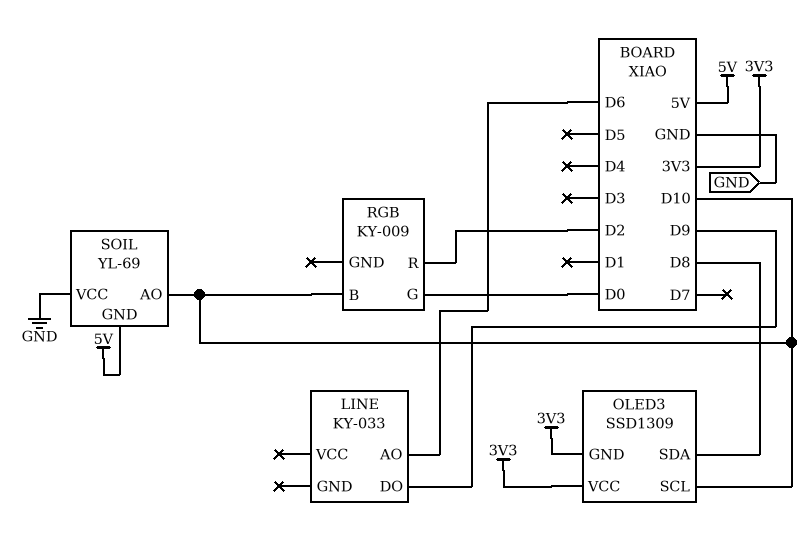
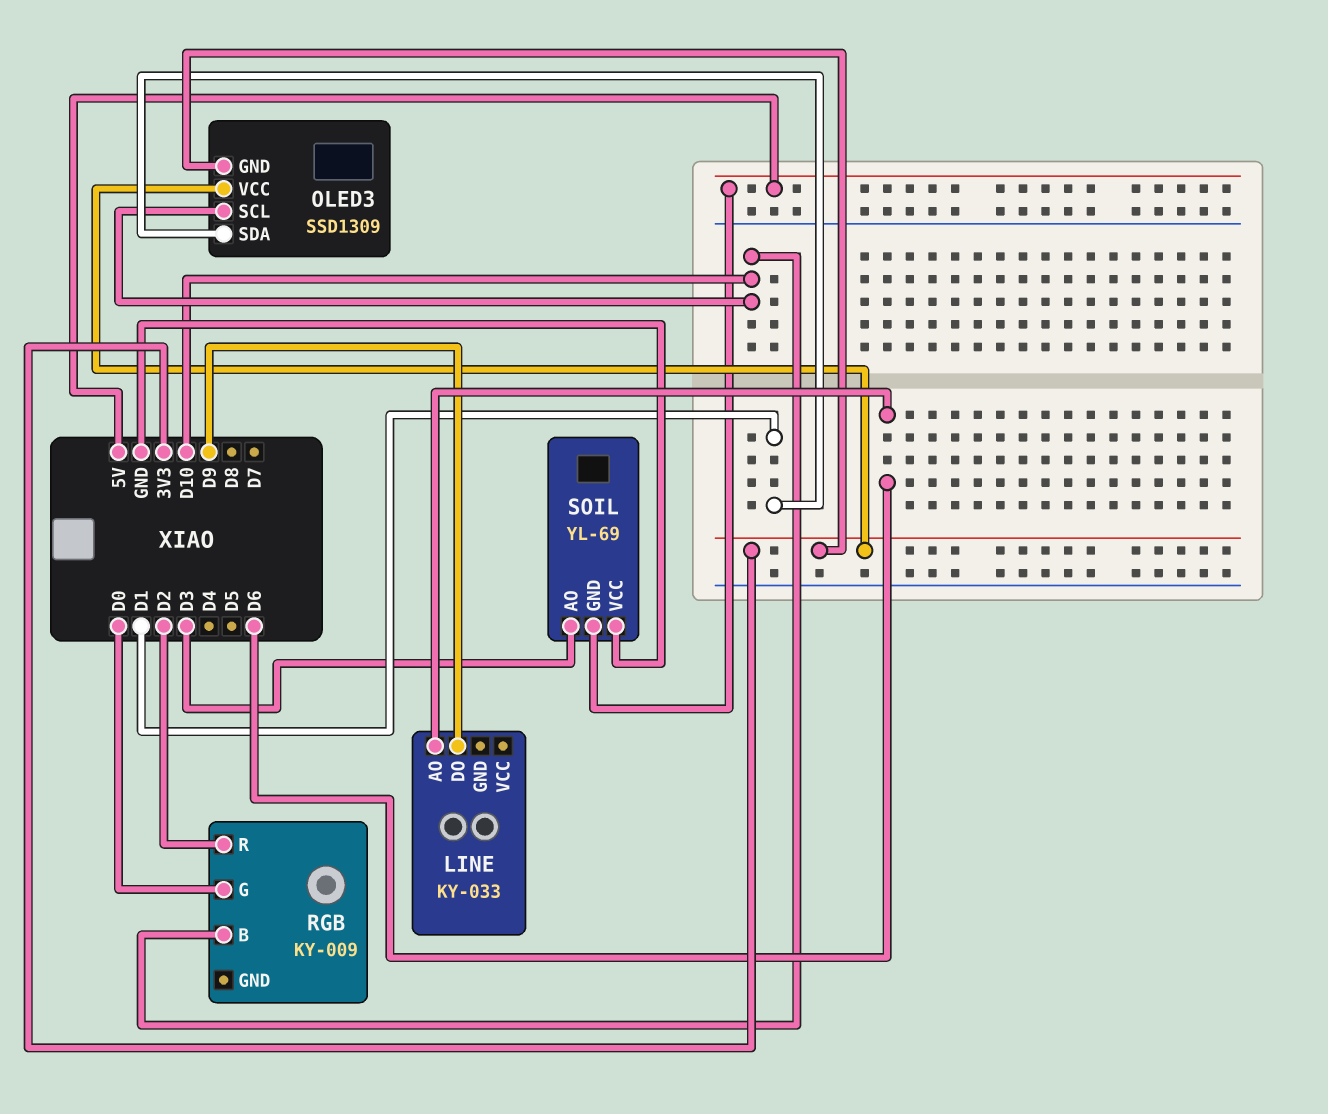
OLED3 pin SDA: D8 -> D1
SOIL pin AO: D10 -> D3

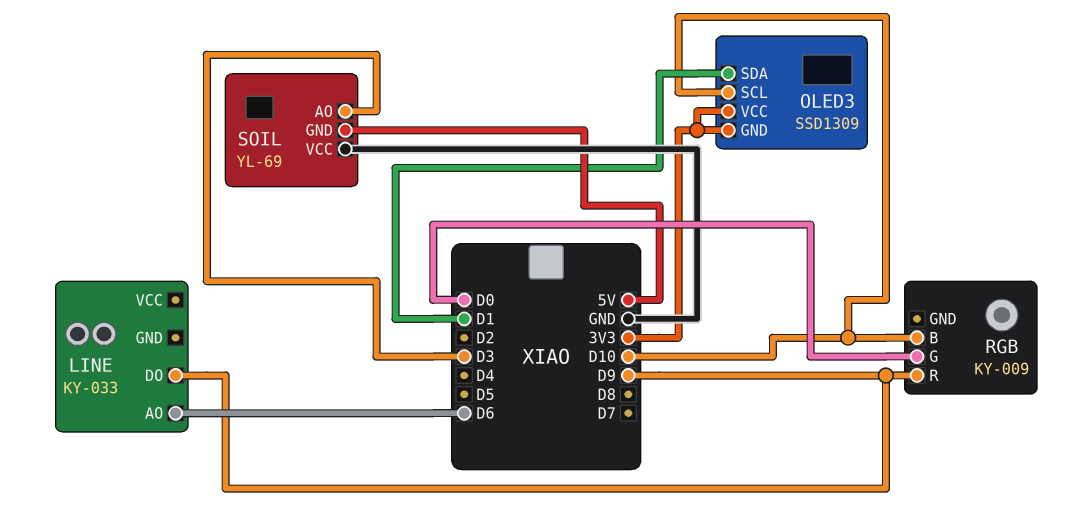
RGB pin R: D2 -> D9

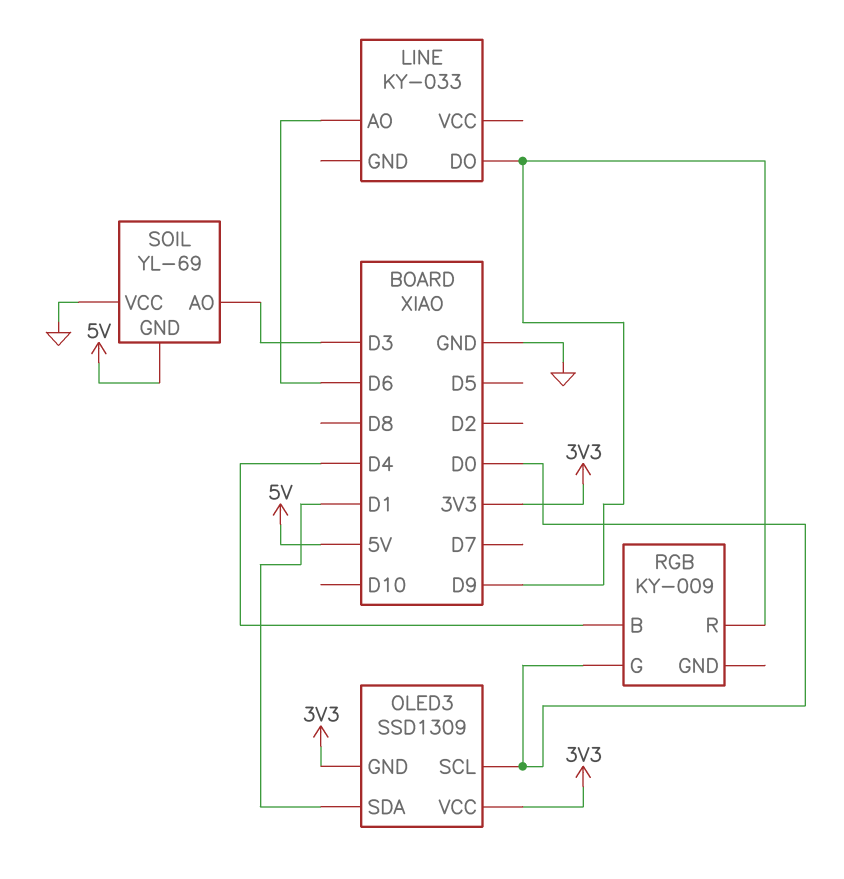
OLED3 pin SCL: D10 -> D0
RGB pin B: D10 -> D4

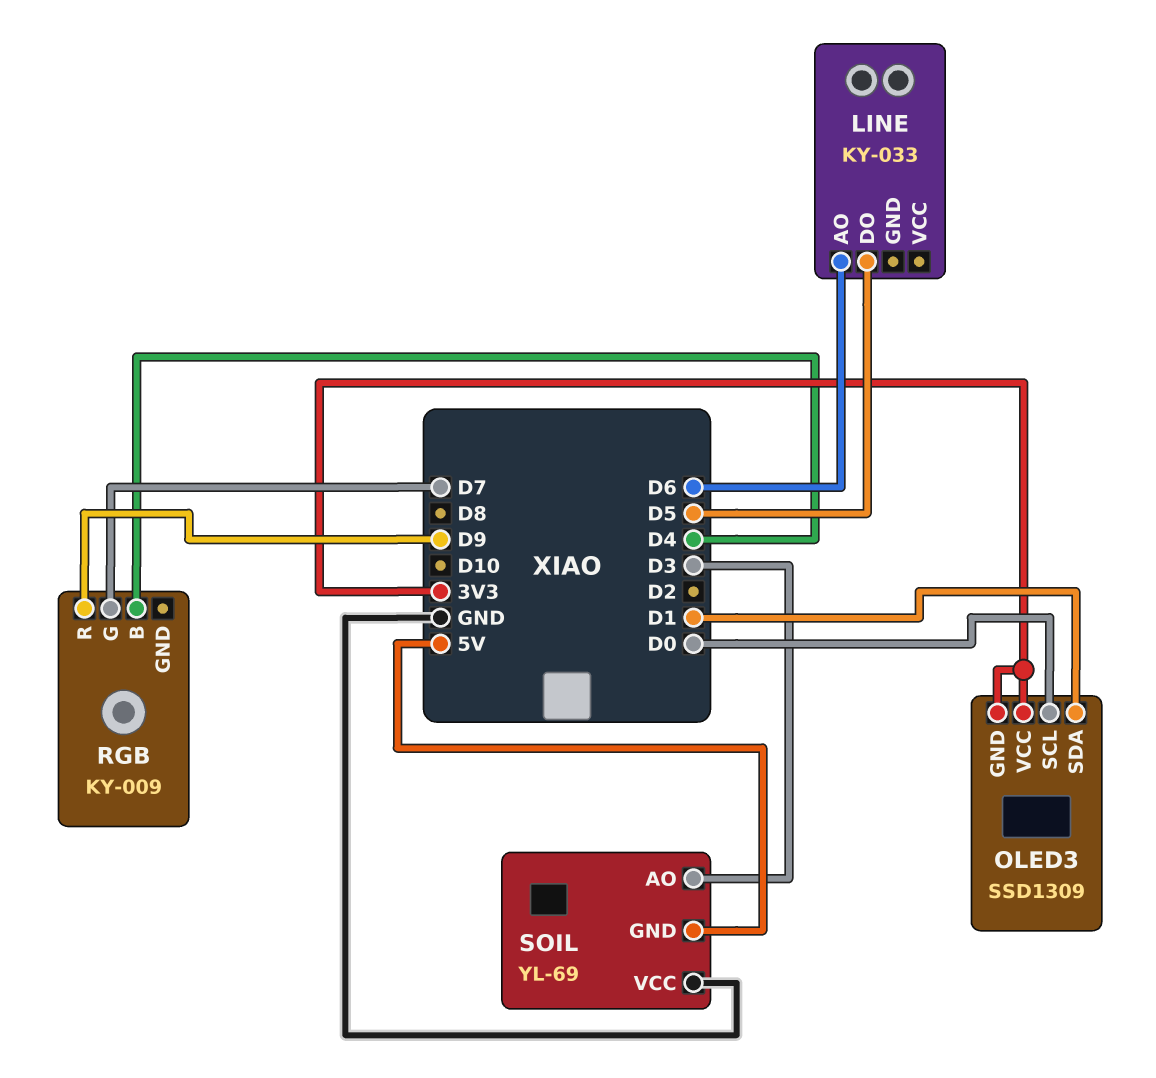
LINE pin DO: D9 -> D5
RGB pin G: D0 -> D7

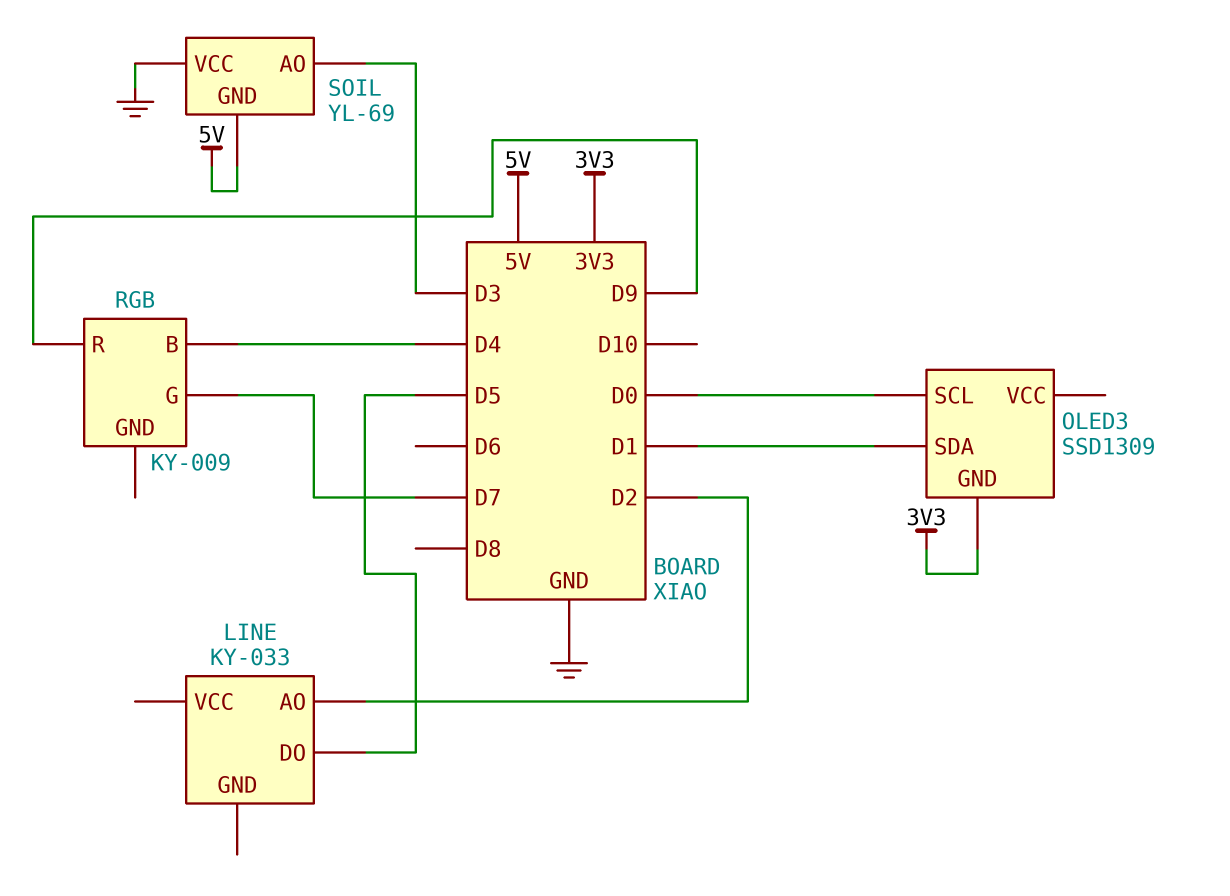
LINE pin AO: D6 -> D2
OLED3 pin VCC: 3V3 -> none

